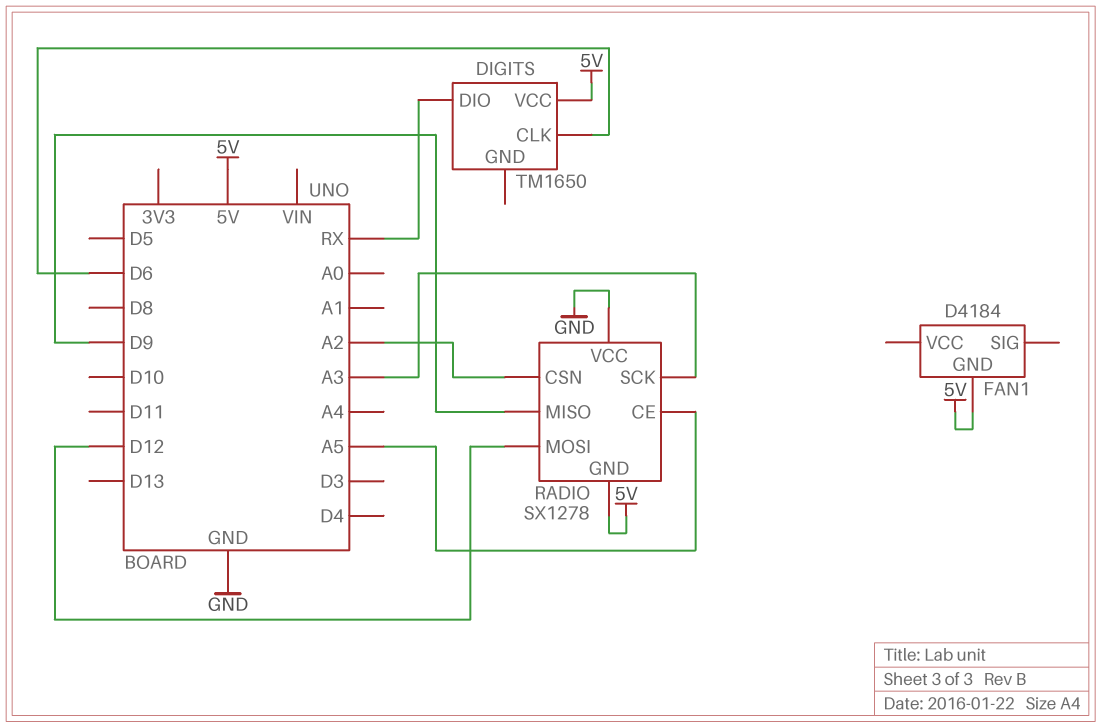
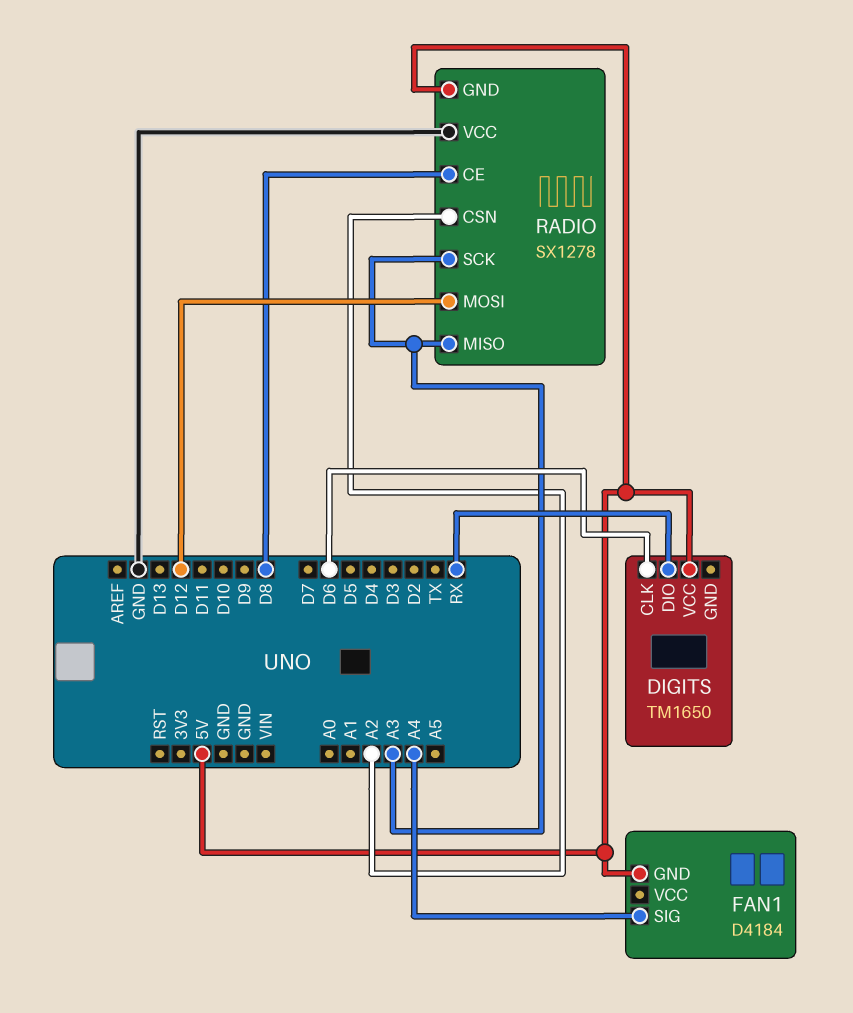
FAN1 pin SIG: none -> A4
RADIO pin CE: A5 -> D8
RADIO pin MISO: D9 -> A3

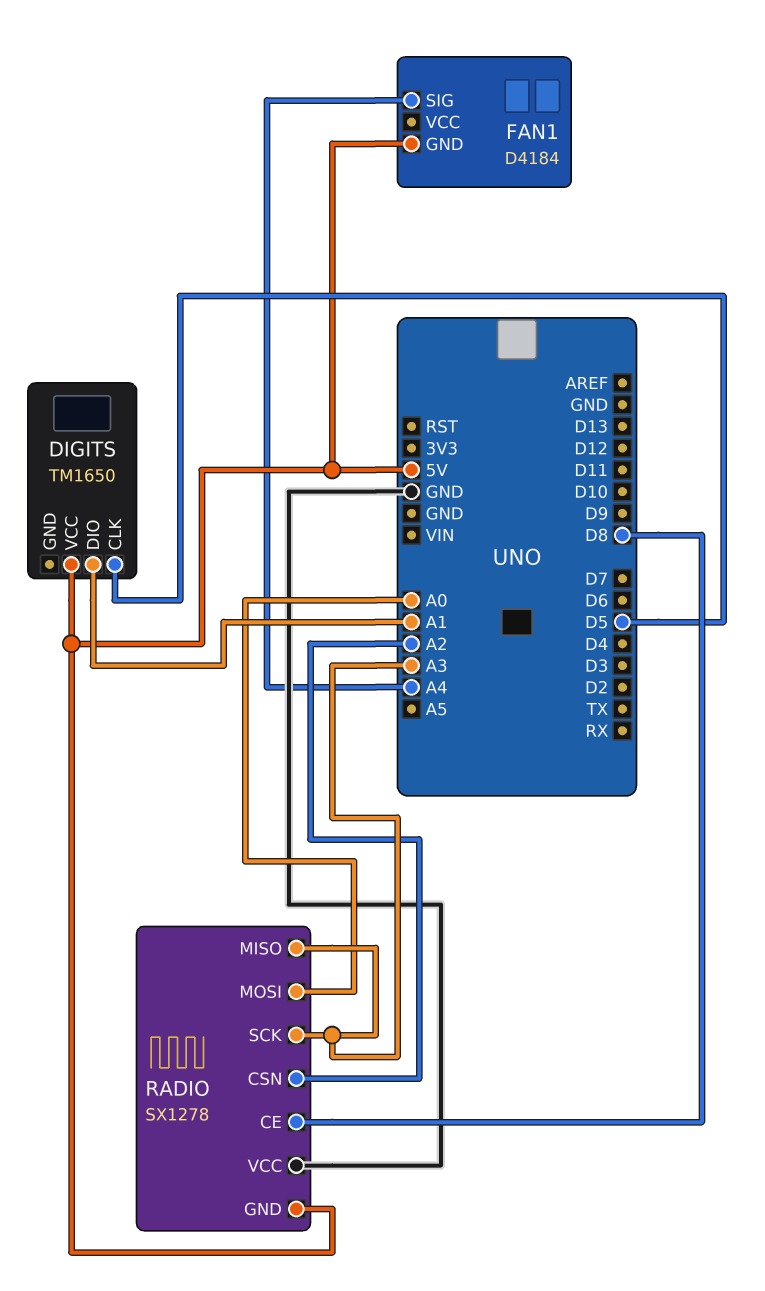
DIGITS pin CLK: D6 -> D5
DIGITS pin DIO: RX -> A1
RADIO pin MOSI: D12 -> A0

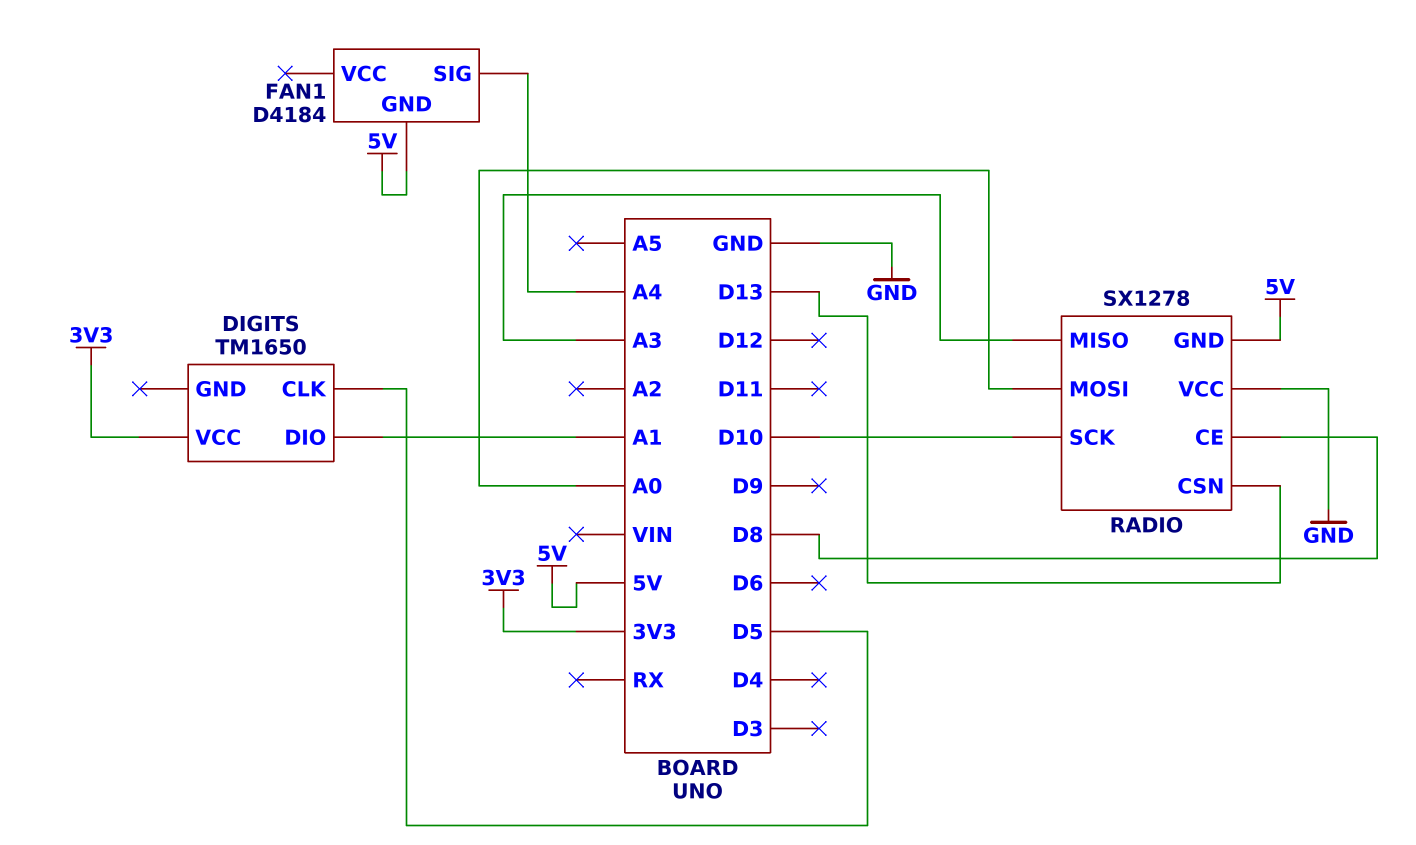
DIGITS pin VCC: 5V -> 3V3
RADIO pin CSN: A2 -> D13
RADIO pin SCK: A3 -> D10

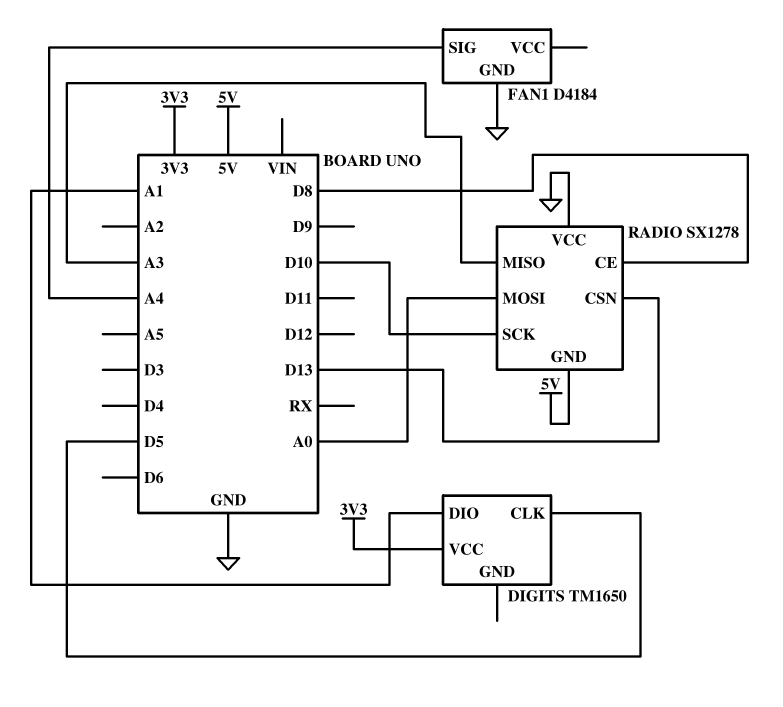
FAN1 pin GND: 5V -> GND

